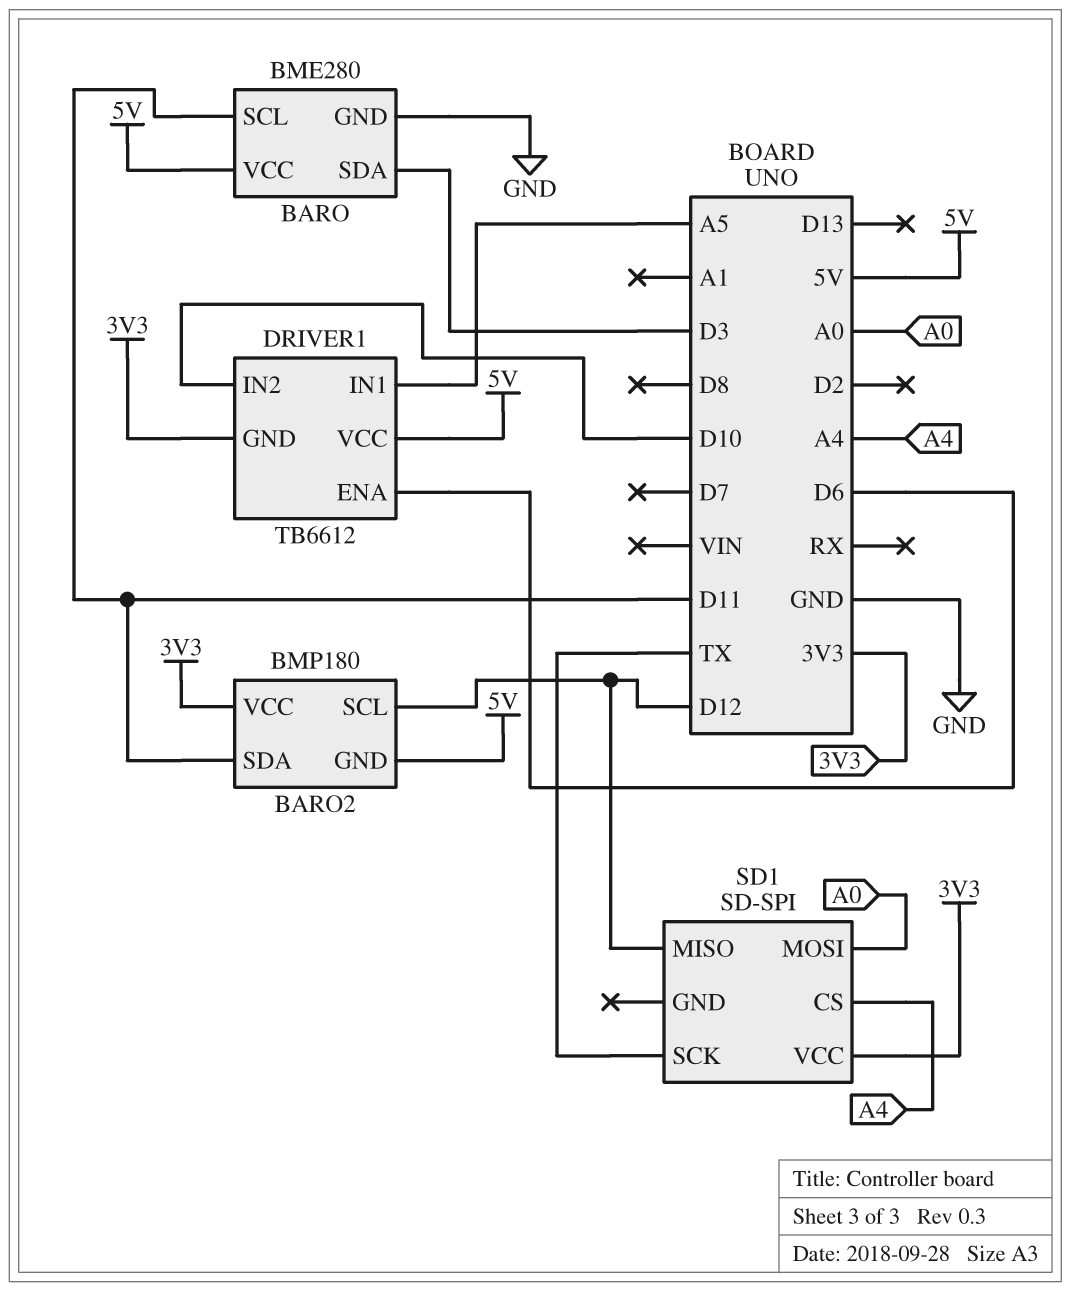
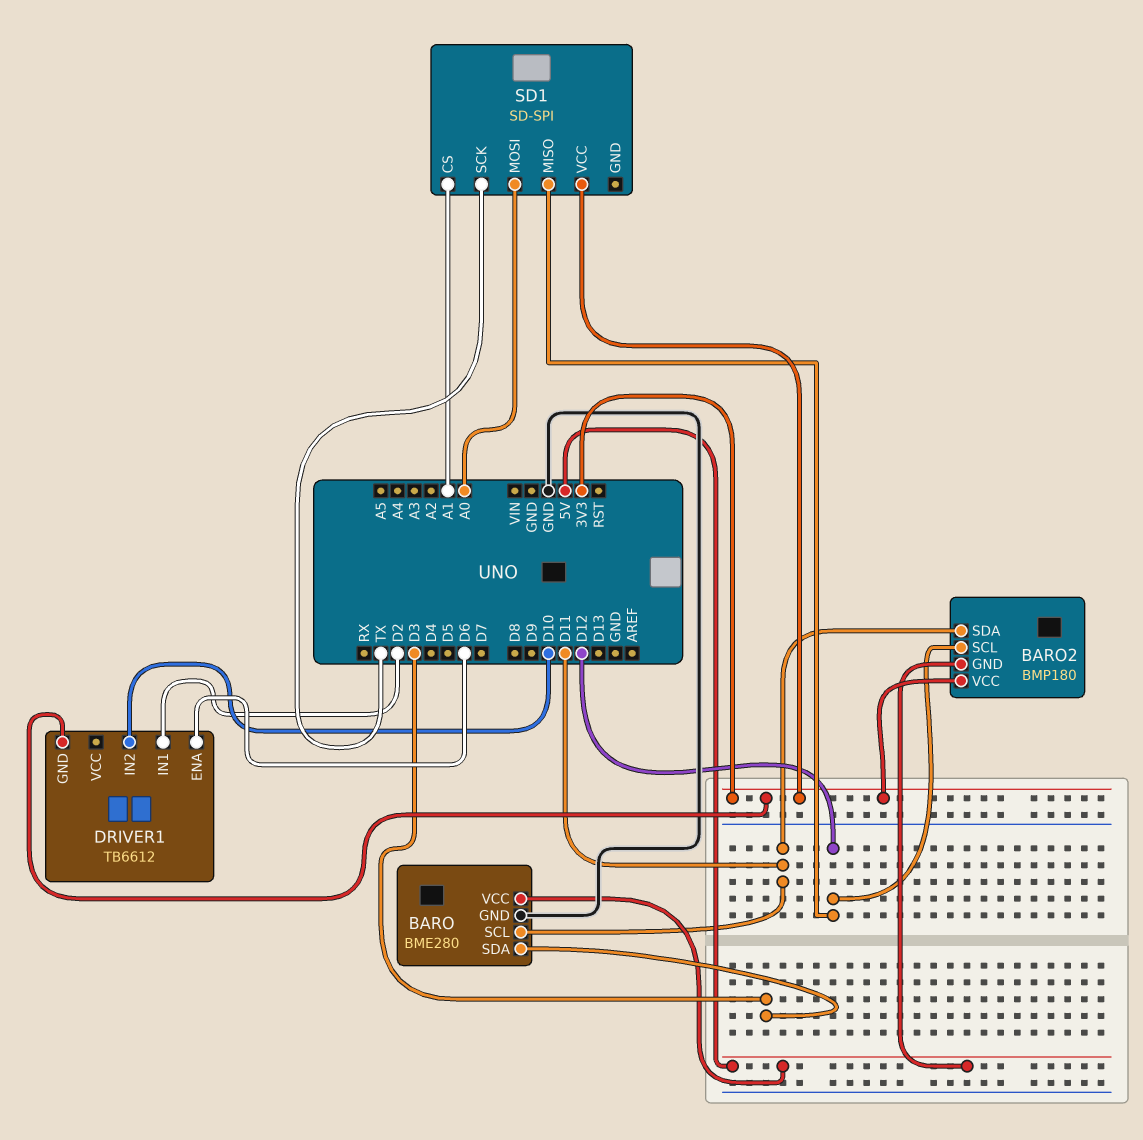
DRIVER1 pin IN1: A5 -> D2
DRIVER1 pin VCC: 5V -> none
SD1 pin CS: A4 -> A1

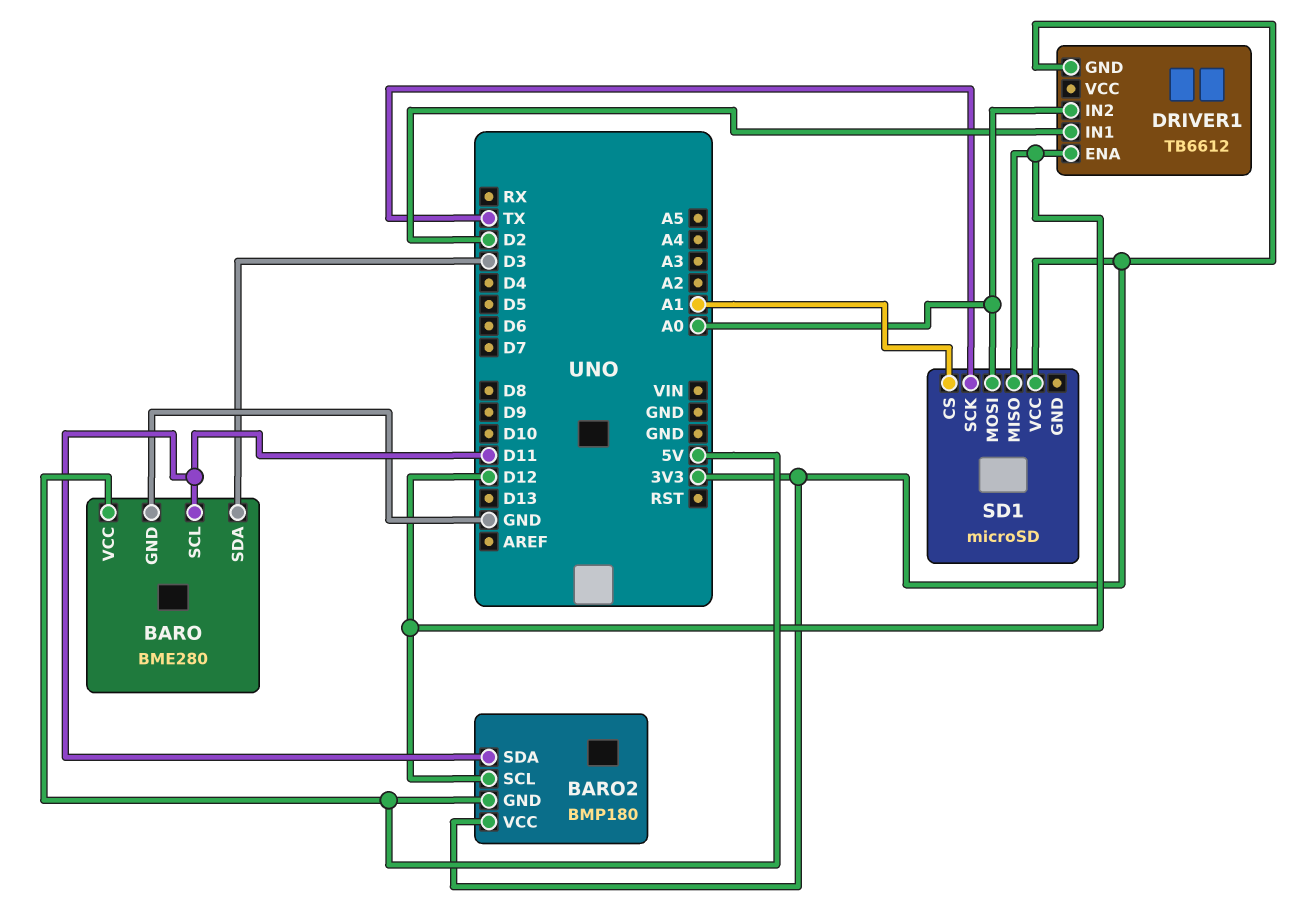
DRIVER1 pin ENA: D6 -> D12
DRIVER1 pin IN2: D10 -> A0
SD1: SD-SPI -> microSD

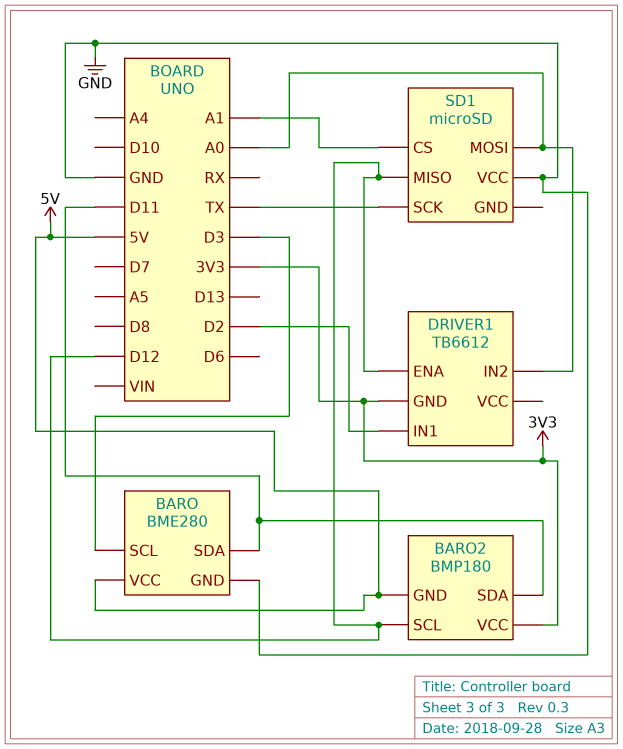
BARO pin SCL: D11 -> D3
BARO pin SDA: D3 -> D11
SD1 pin VCC: 3V3 -> GND

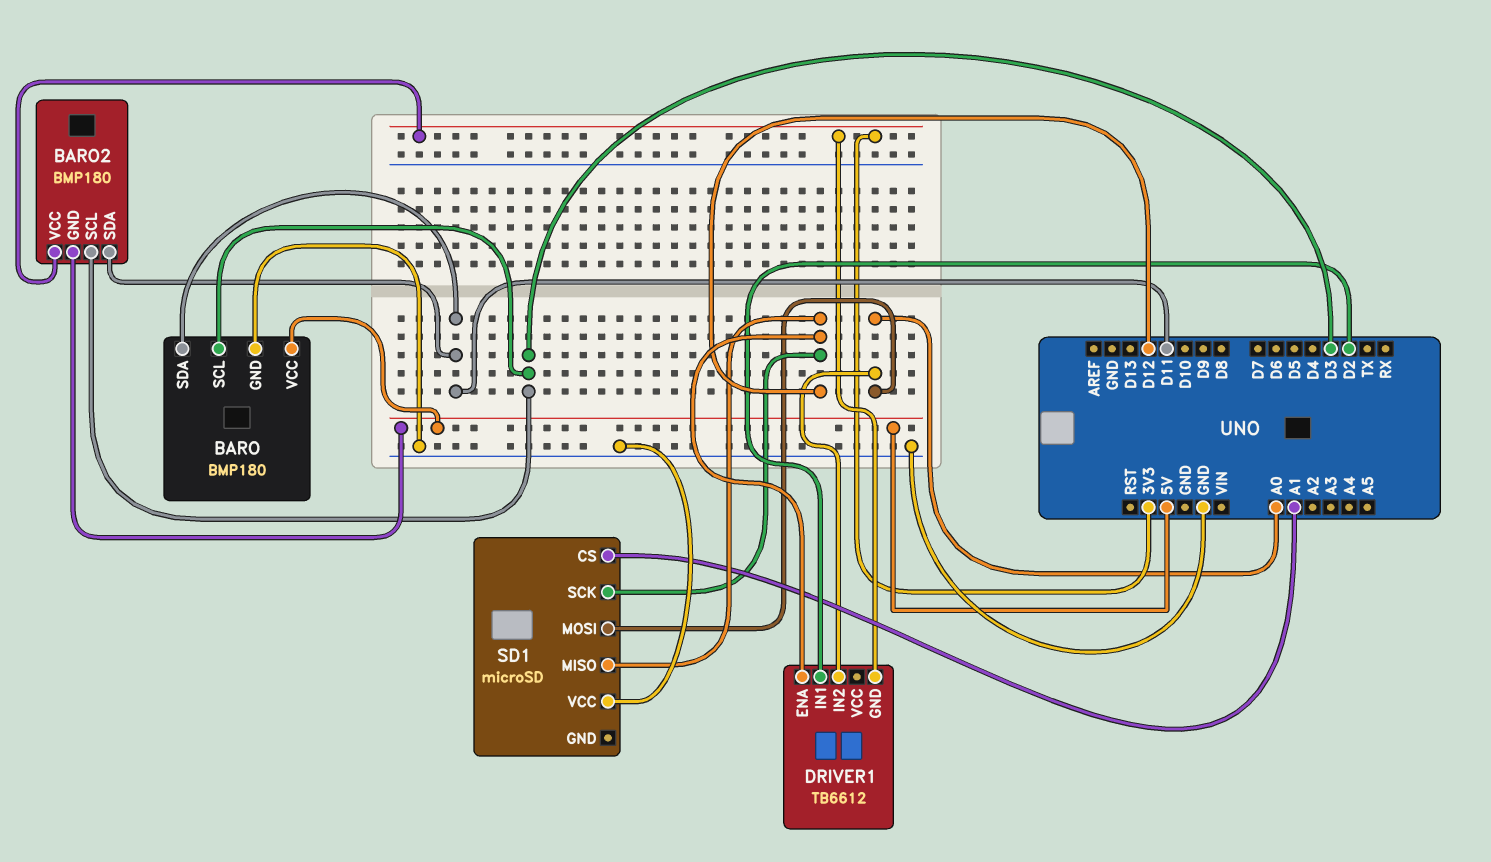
BARO: BME280 -> BMP180
BARO2 pin SCL: D12 -> D3
SD1 pin SCK: TX -> D12

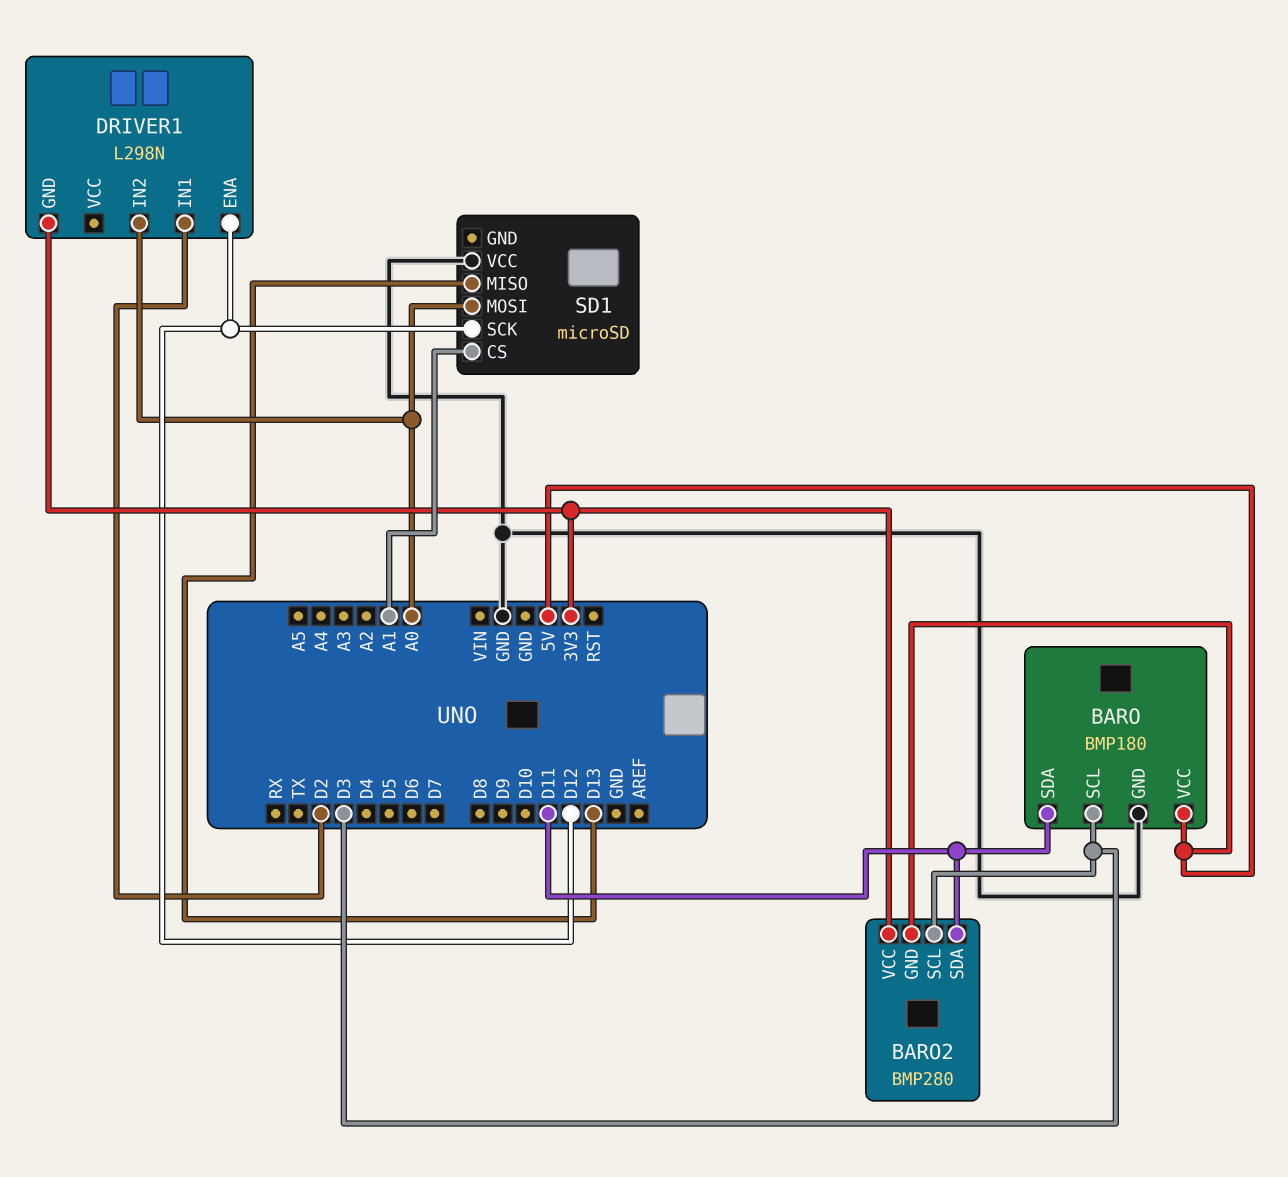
BARO2: BMP180 -> BMP280
DRIVER1: TB6612 -> L298N
SD1 pin MISO: D12 -> D13

